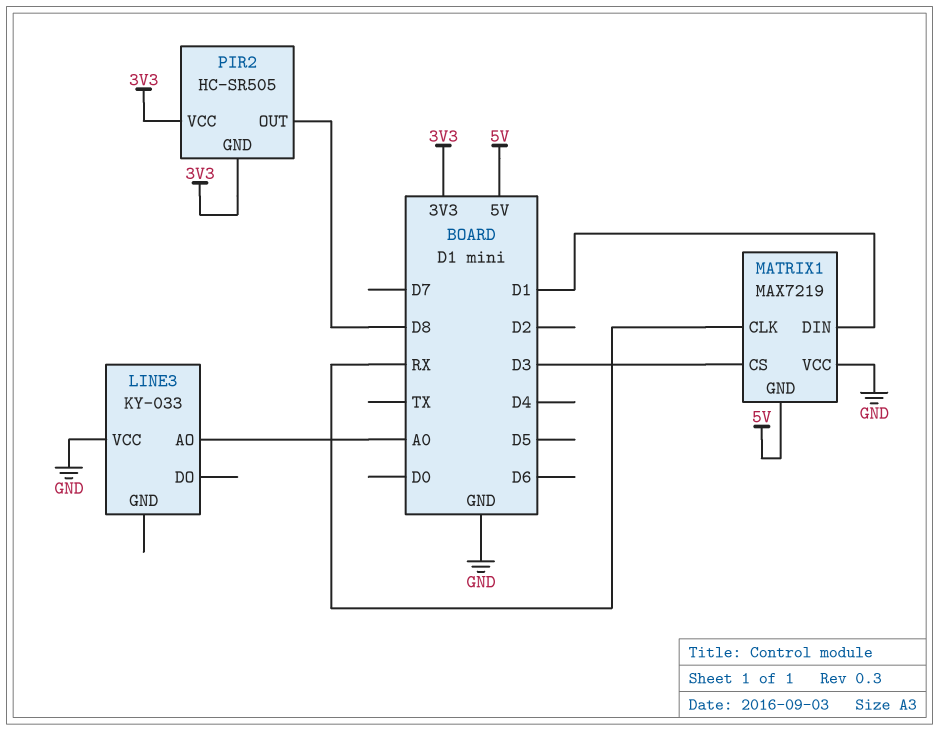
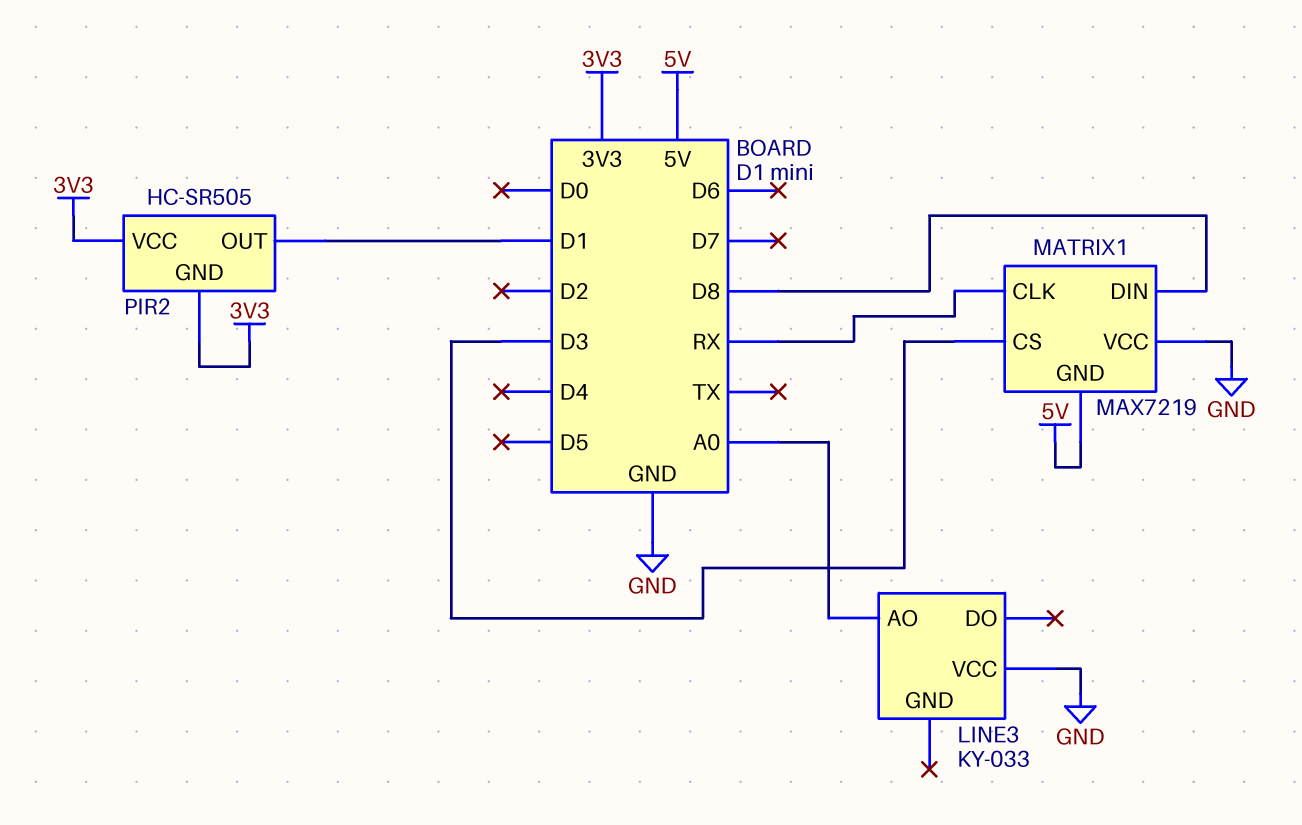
MATRIX1 pin DIN: D1 -> D8
PIR2 pin OUT: D8 -> D1

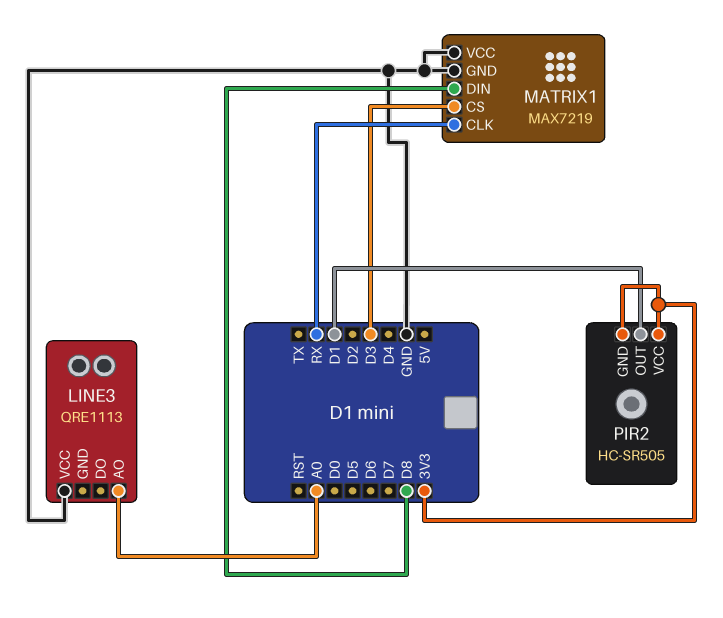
LINE3: KY-033 -> QRE1113
MATRIX1 pin GND: 5V -> GND

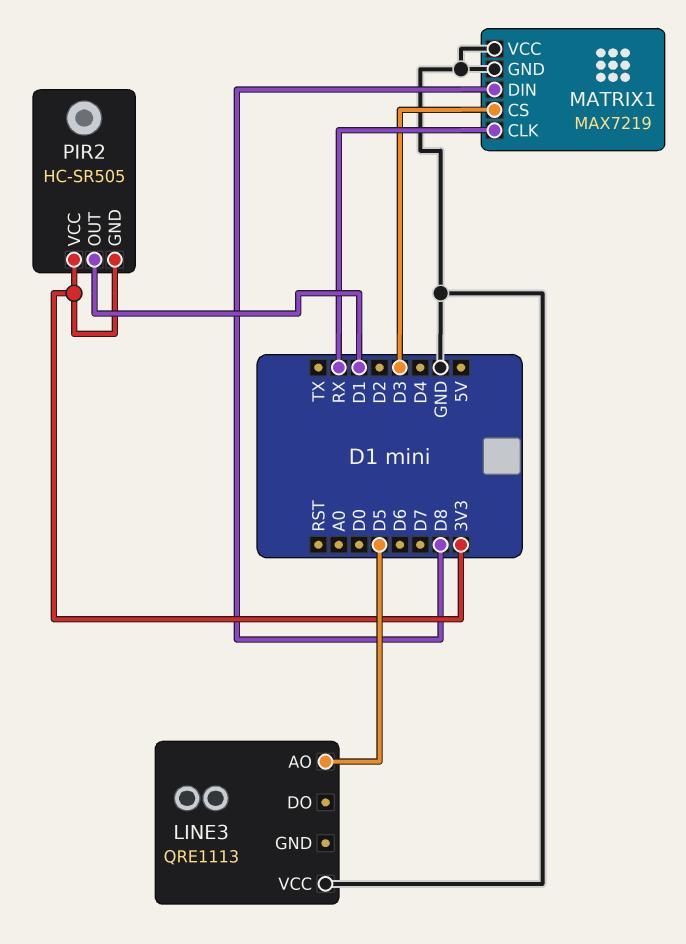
LINE3 pin AO: A0 -> D5

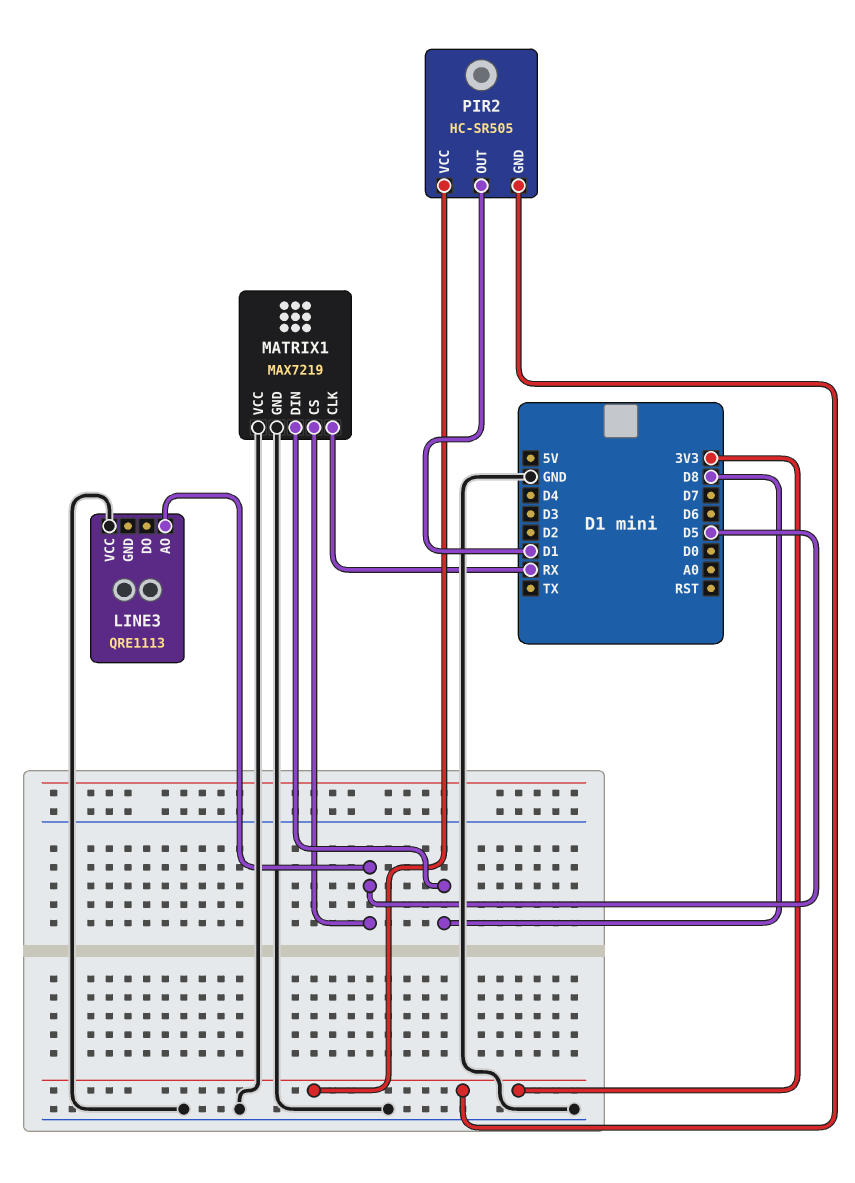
MATRIX1 pin CS: D3 -> D5

